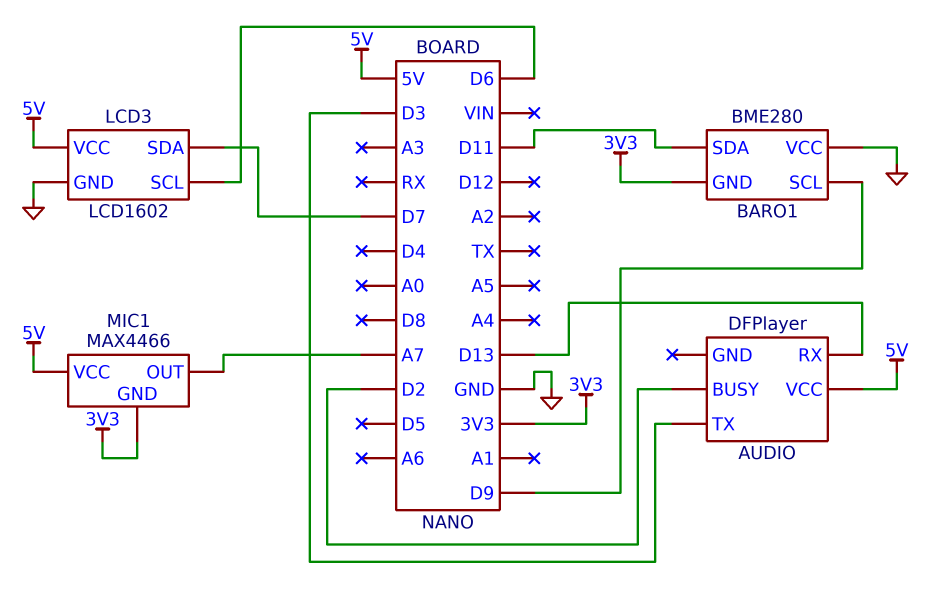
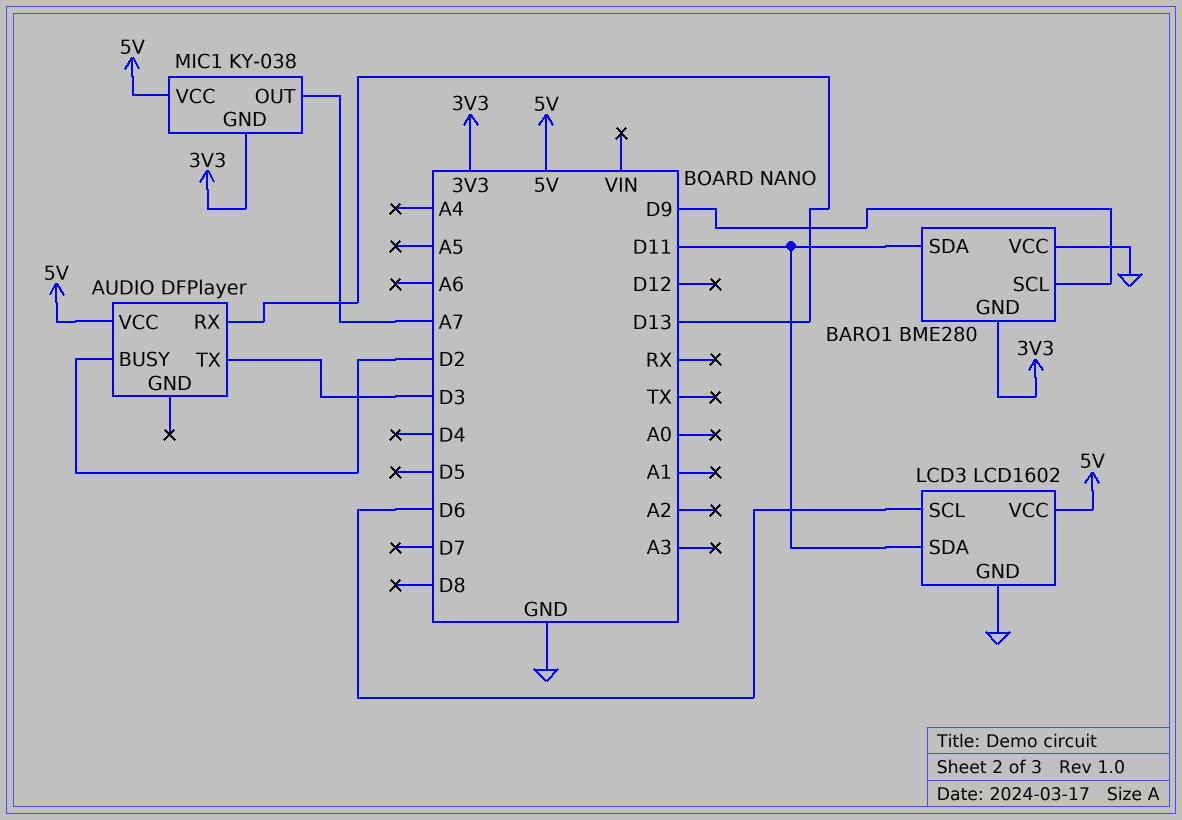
LCD3 pin SDA: D7 -> D11
MIC1: MAX4466 -> KY-038

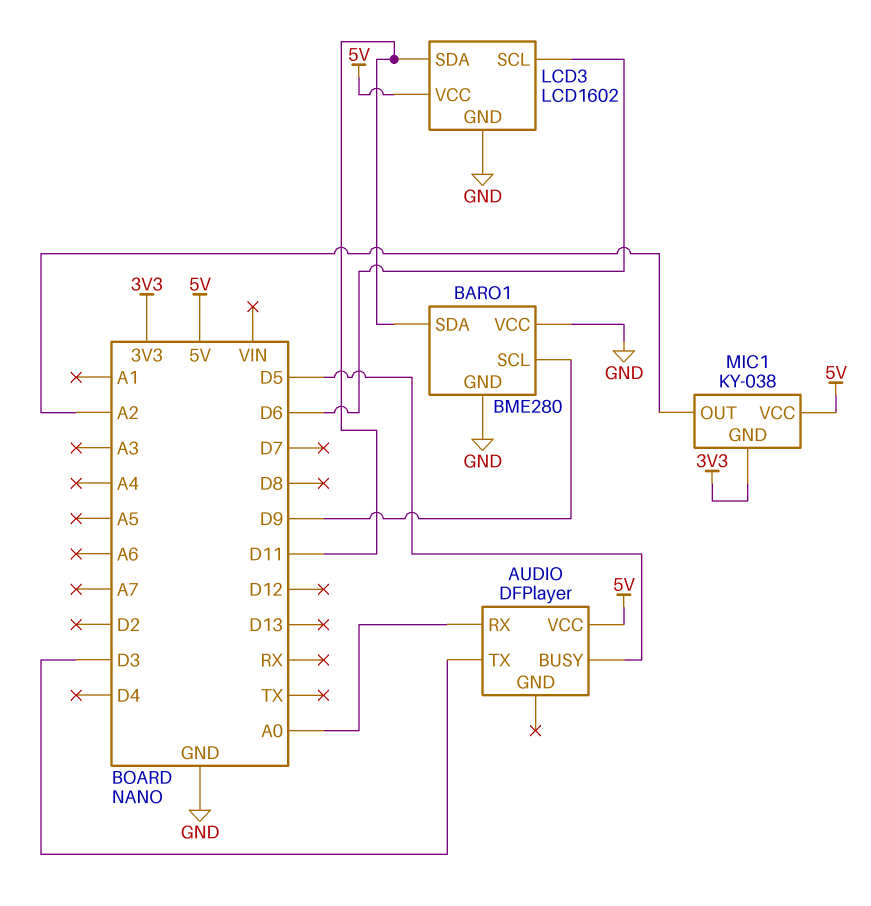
AUDIO pin BUSY: D2 -> D5
AUDIO pin RX: D13 -> A0
BARO1 pin GND: 3V3 -> GND
MIC1 pin OUT: A7 -> A2

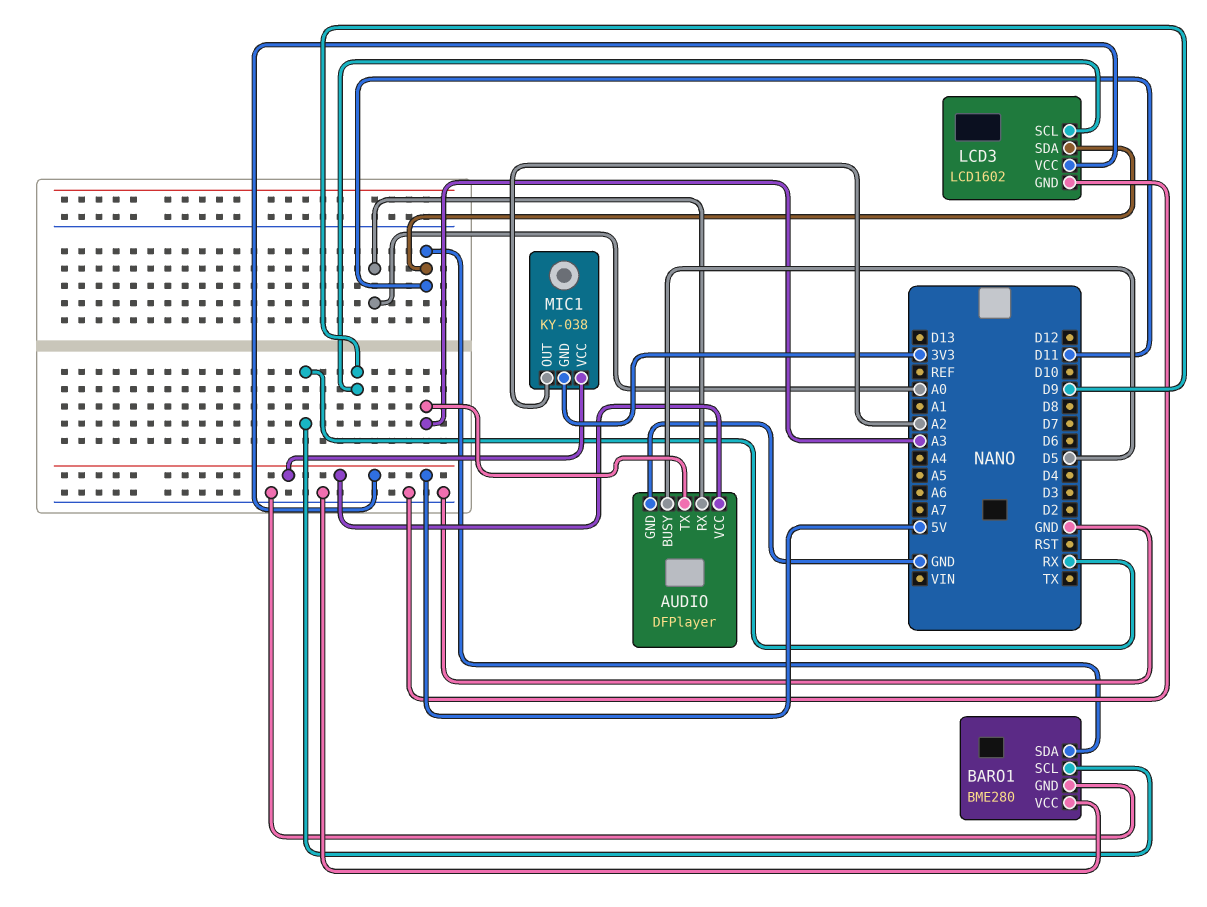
AUDIO pin GND: none -> GND
AUDIO pin TX: D3 -> A3
BARO1 pin SCL: D9 -> RX
LCD3 pin SCL: D6 -> D9

